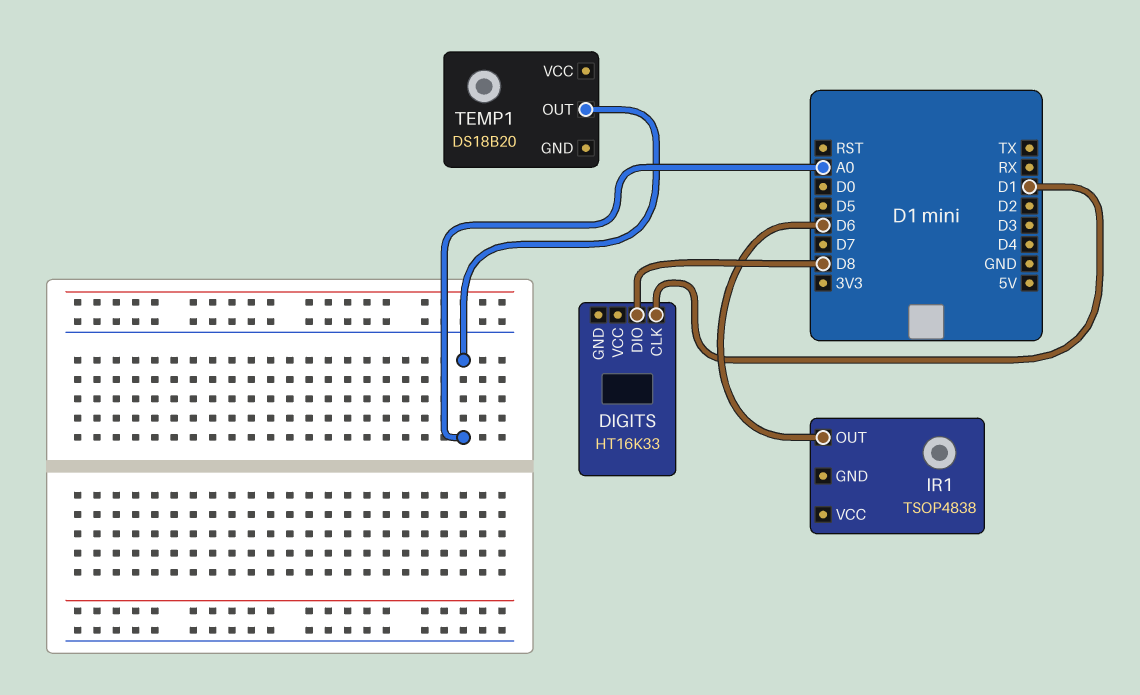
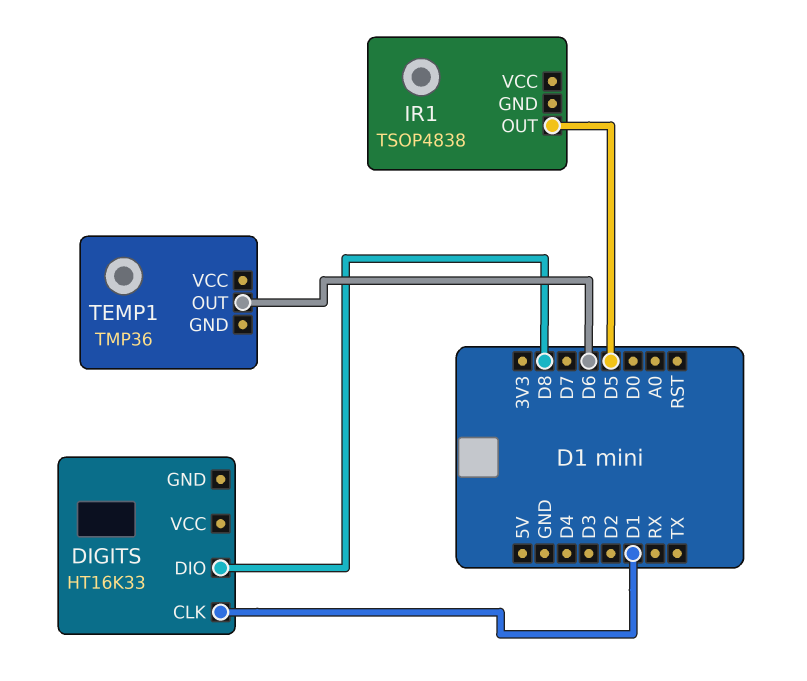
IR1 pin OUT: D6 -> D5
TEMP1: DS18B20 -> TMP36
TEMP1 pin OUT: A0 -> D6

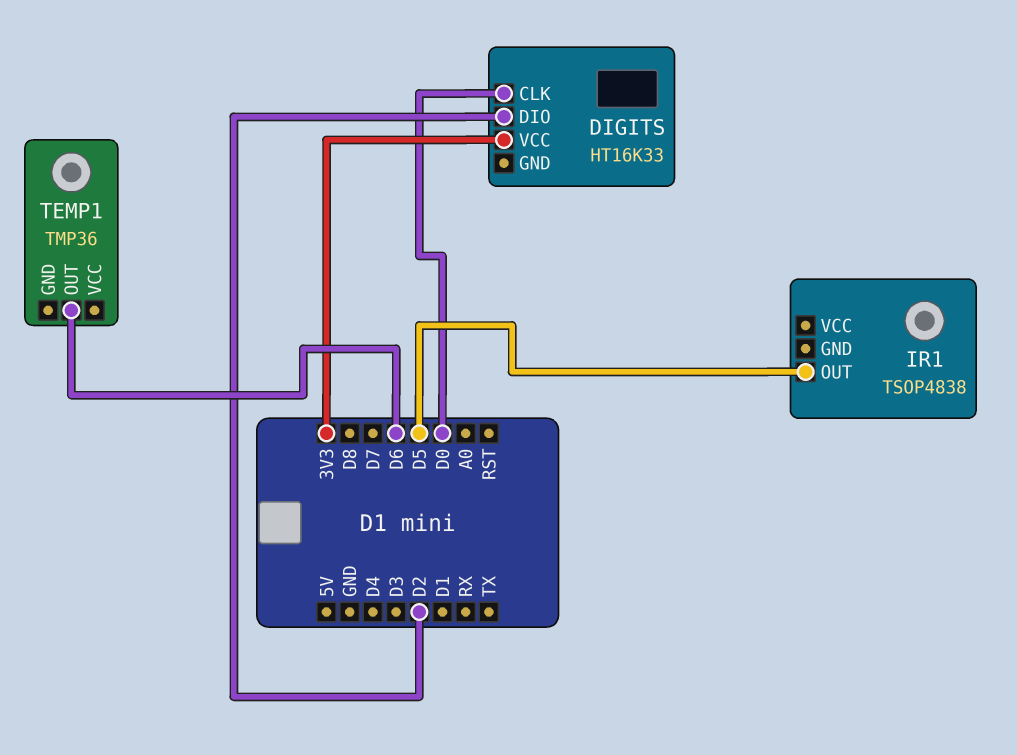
DIGITS pin CLK: D1 -> D0
DIGITS pin DIO: D8 -> D2
DIGITS pin VCC: none -> 3V3

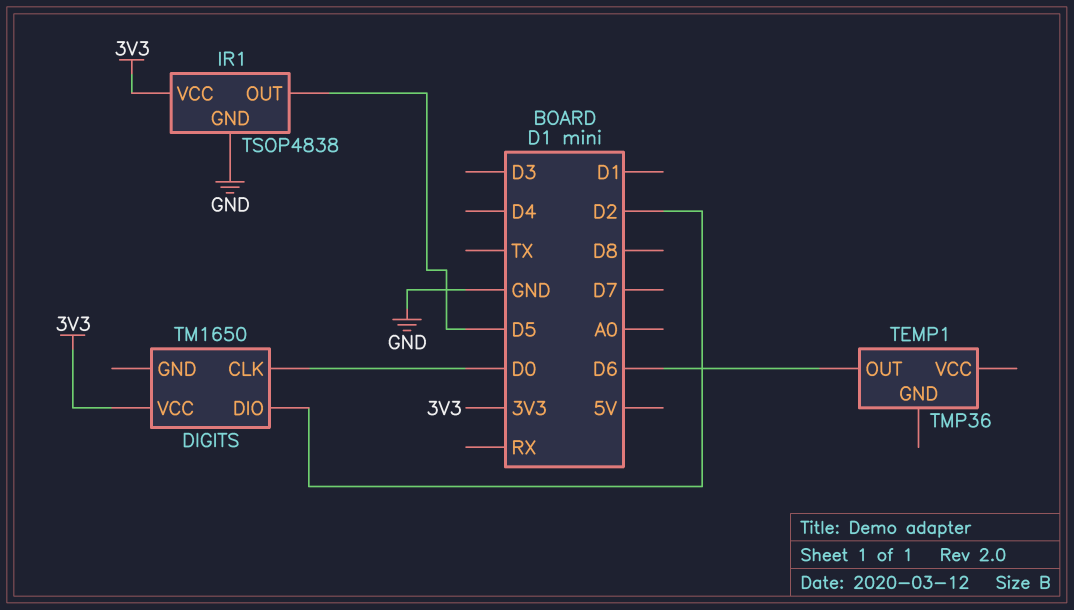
DIGITS: HT16K33 -> TM1650
IR1 pin GND: none -> GND
IR1 pin VCC: none -> 3V3

